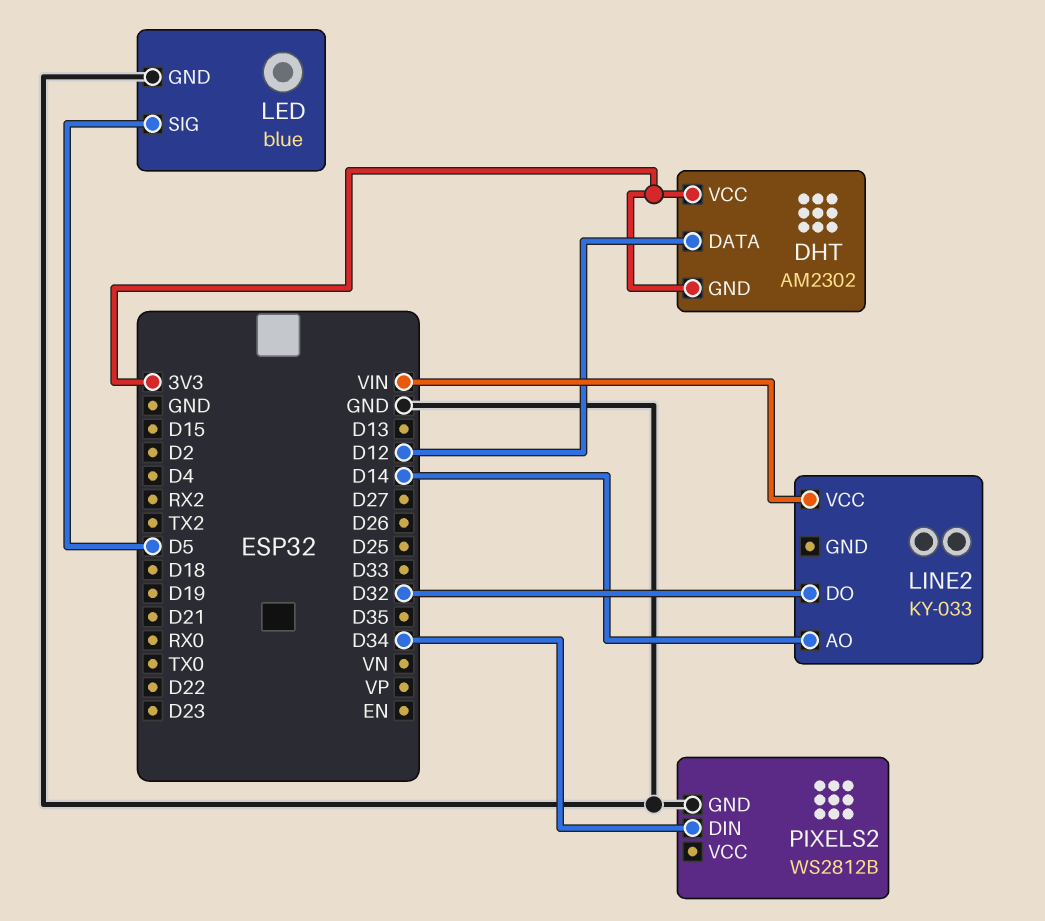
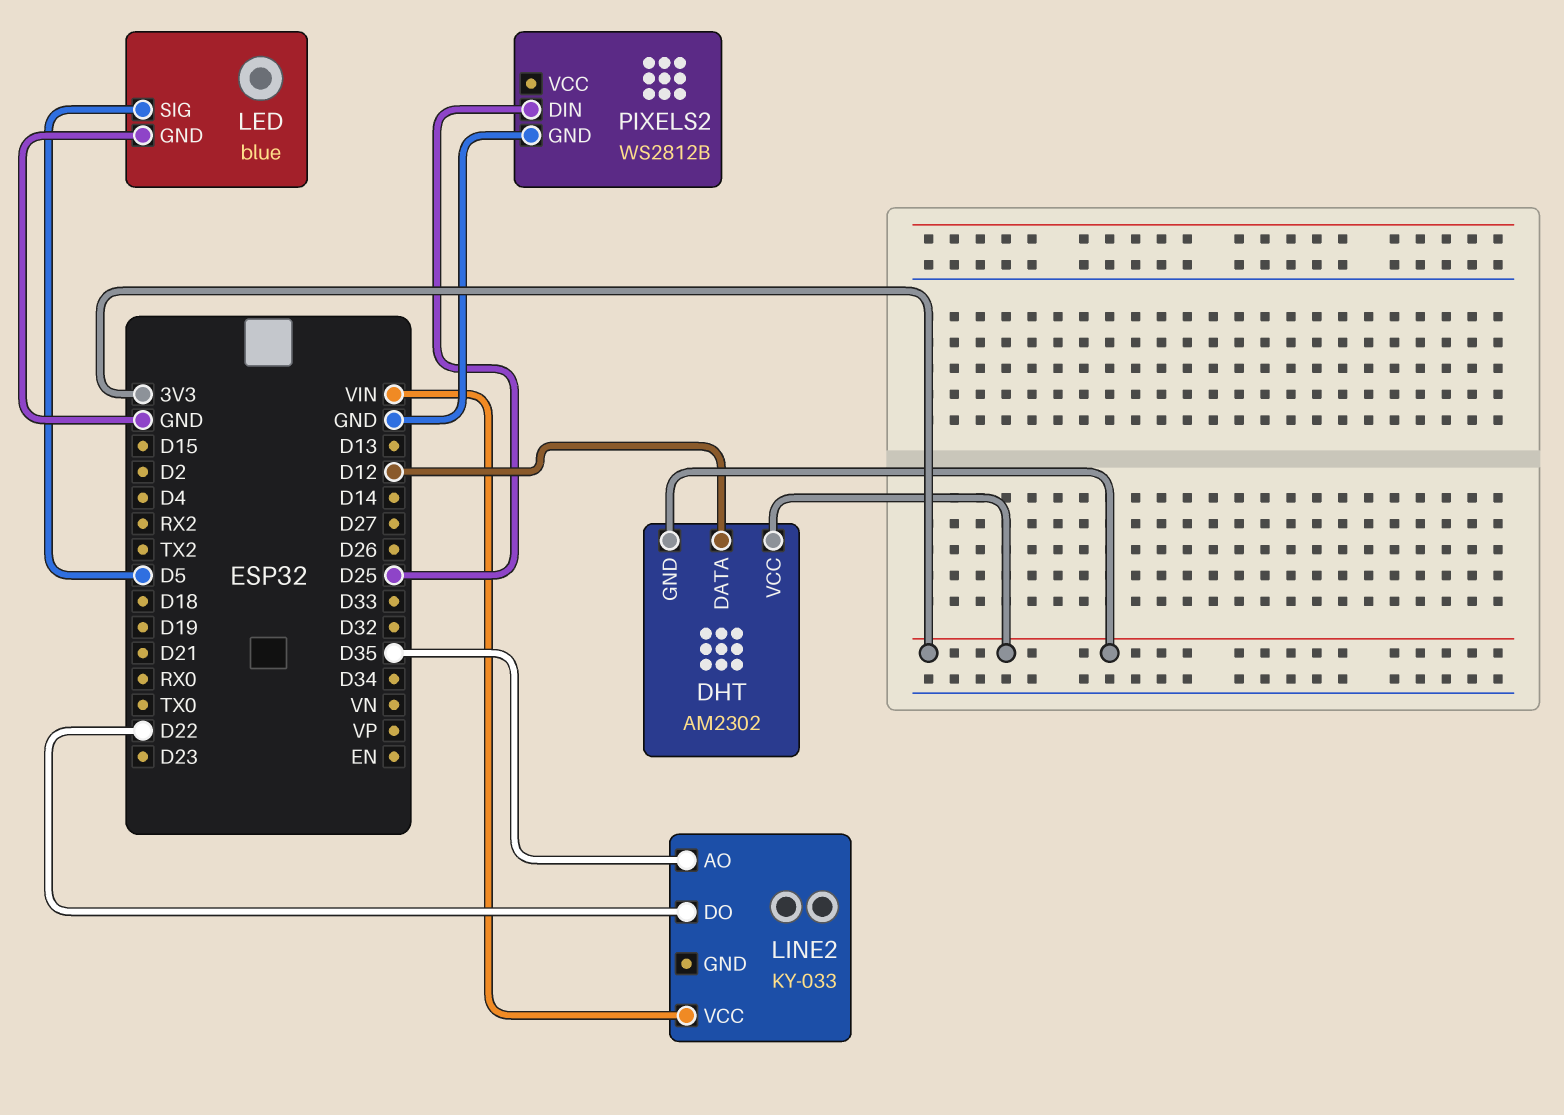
LINE2 pin AO: D14 -> D35
LINE2 pin DO: D32 -> D22
PIXELS2 pin DIN: D34 -> D25

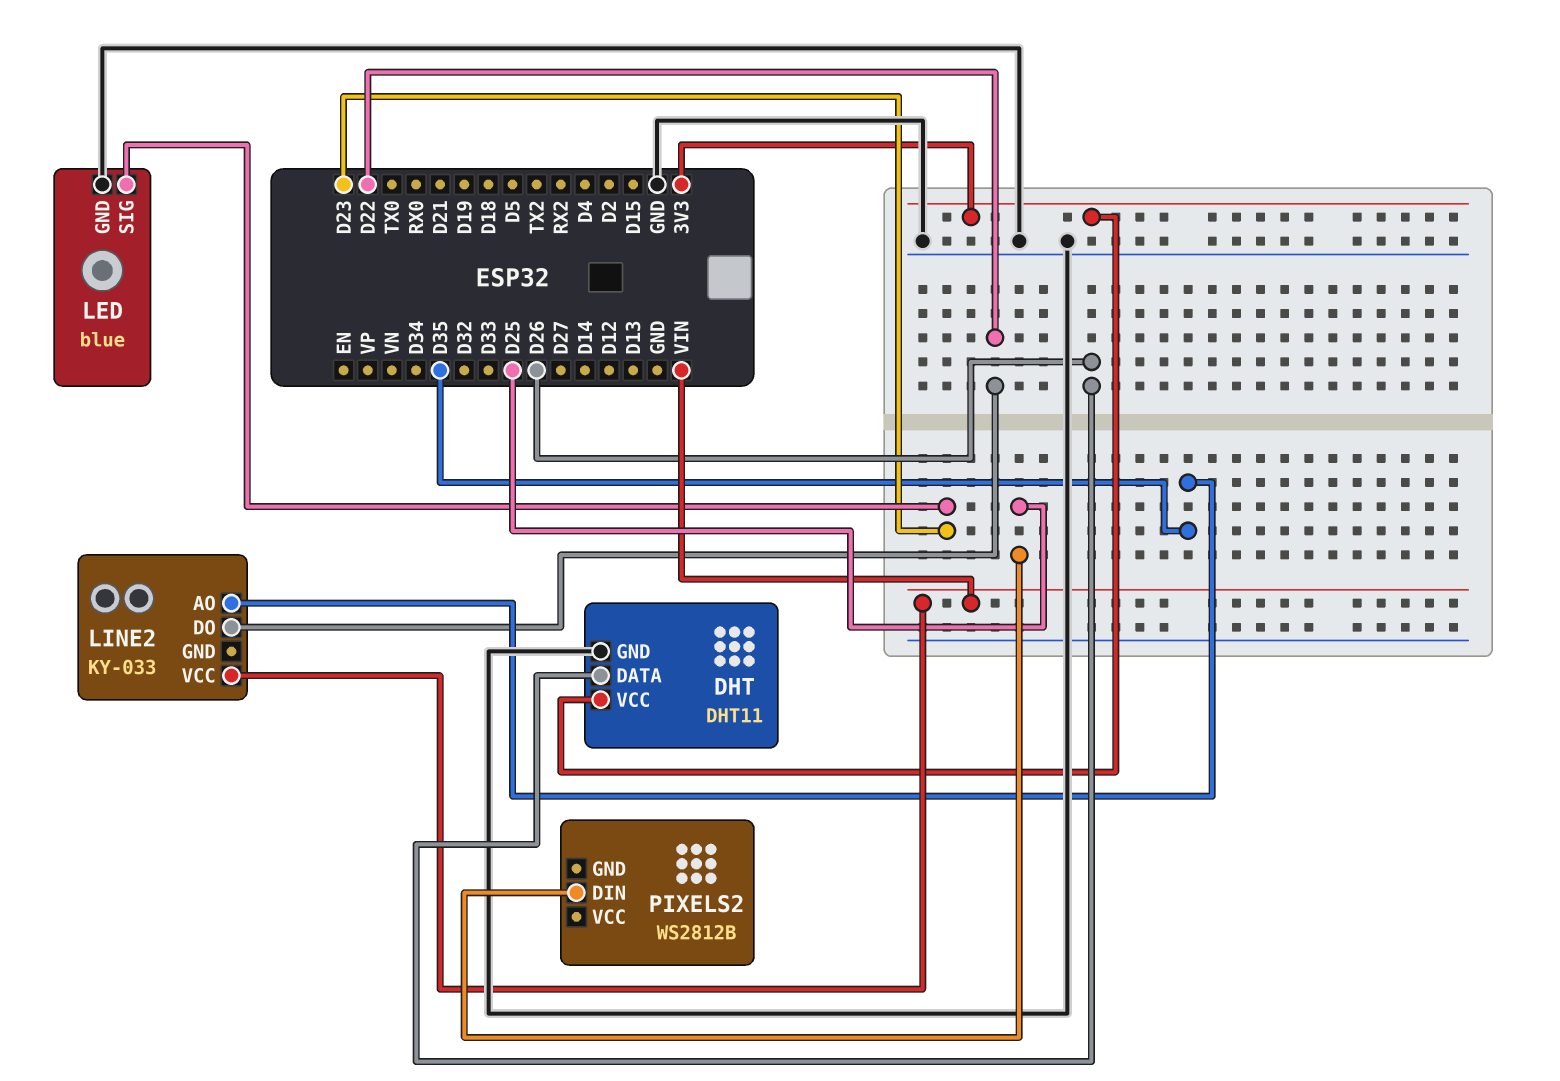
DHT: AM2302 -> DHT11
DHT pin DATA: D12 -> D26
DHT pin GND: 3V3 -> GND
LED pin SIG: D5 -> D23
PIXELS2 pin GND: GND -> none

